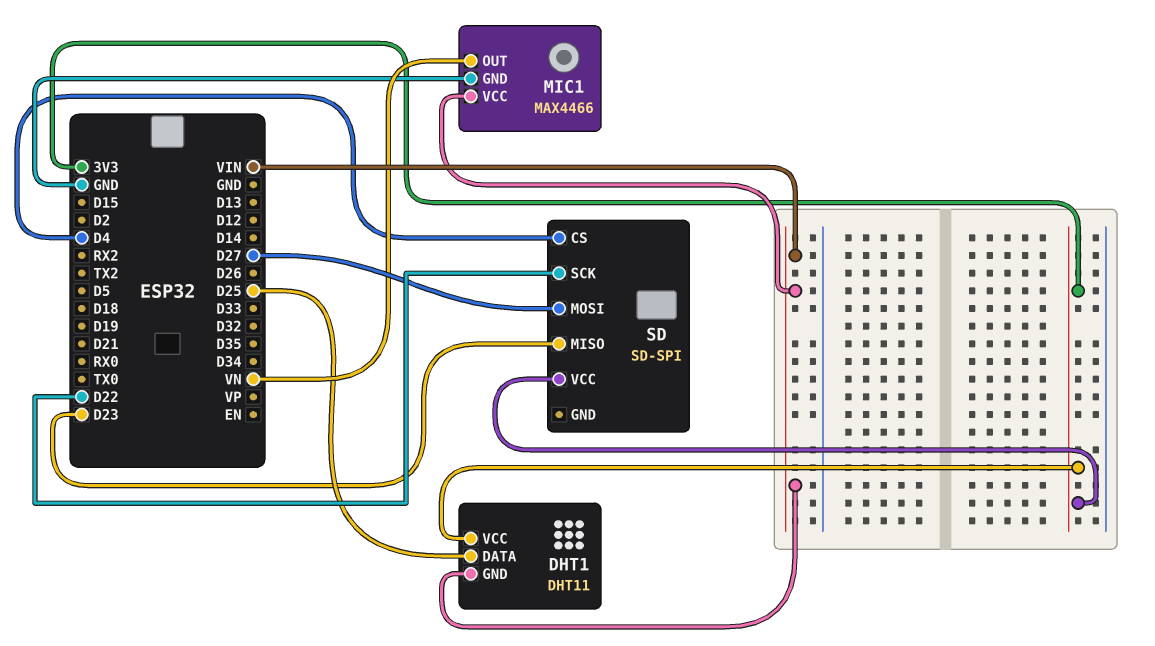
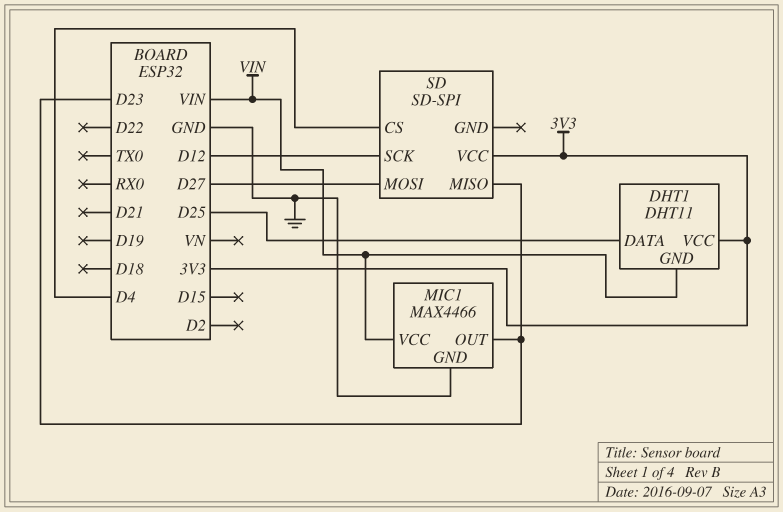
MIC1 pin OUT: VN -> D23
SD pin SCK: D22 -> D12

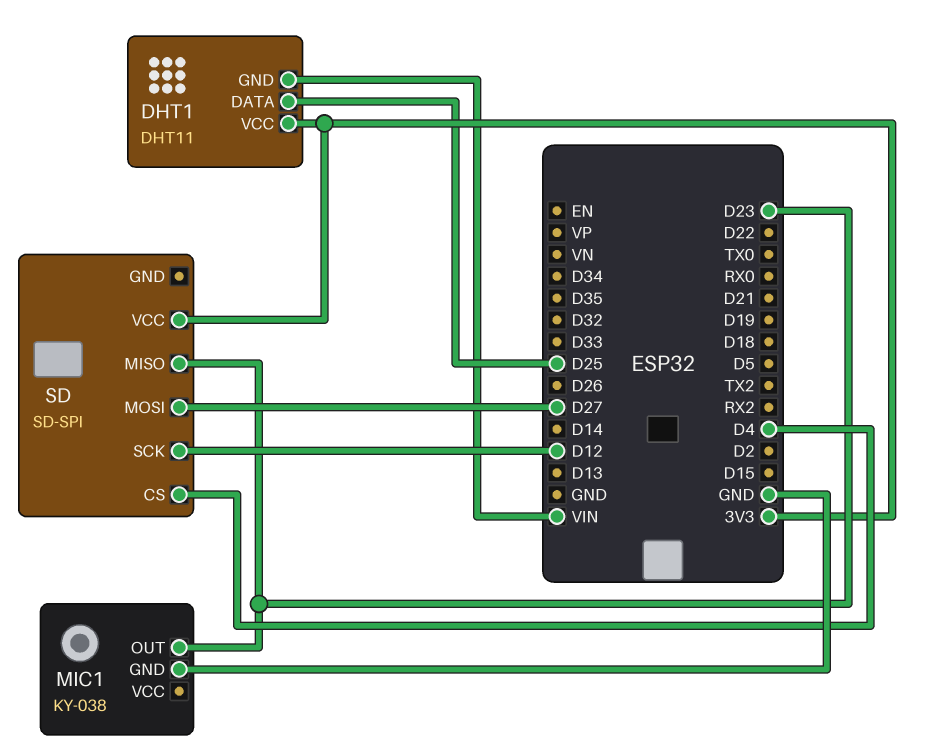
MIC1: MAX4466 -> KY-038
MIC1 pin VCC: VIN -> none

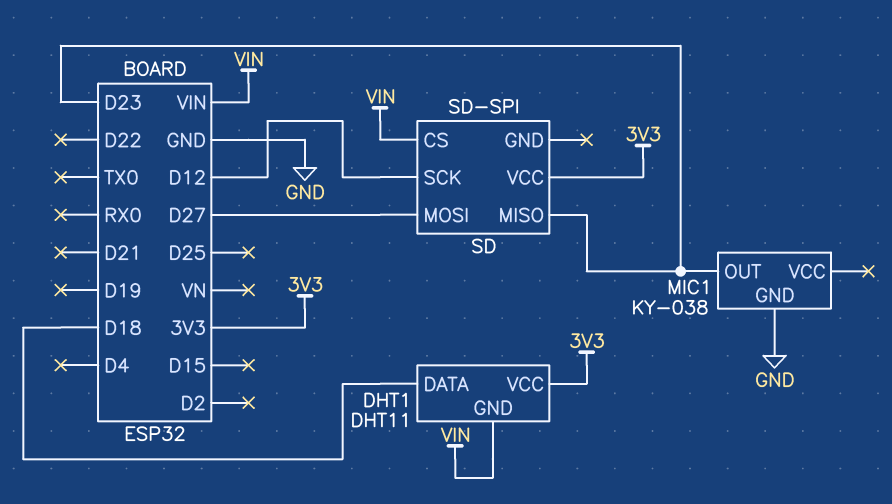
DHT1 pin DATA: D25 -> D18
SD pin CS: D4 -> VIN

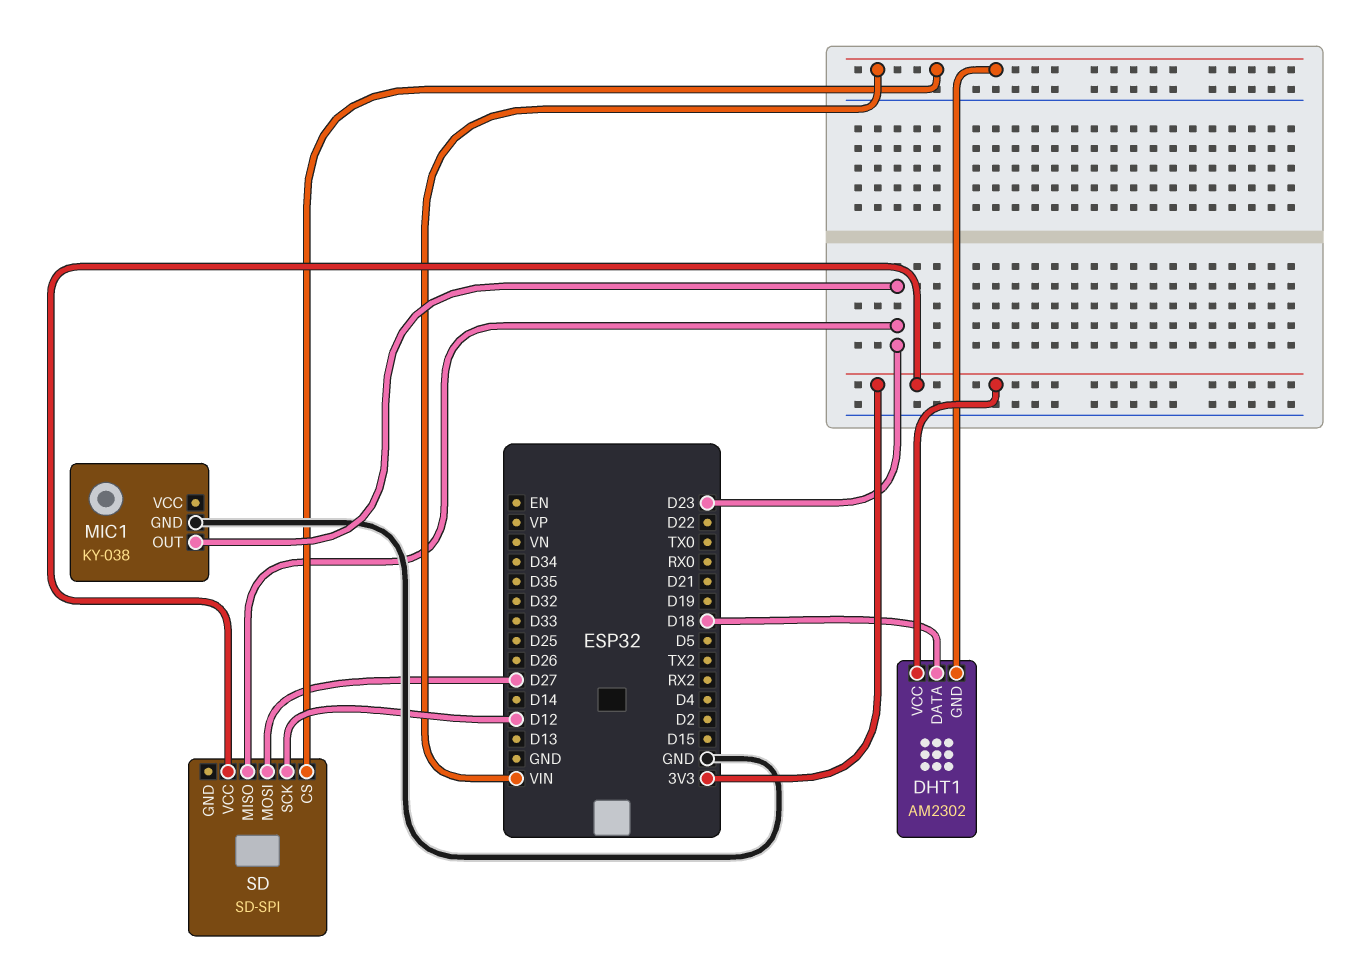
DHT1: DHT11 -> AM2302

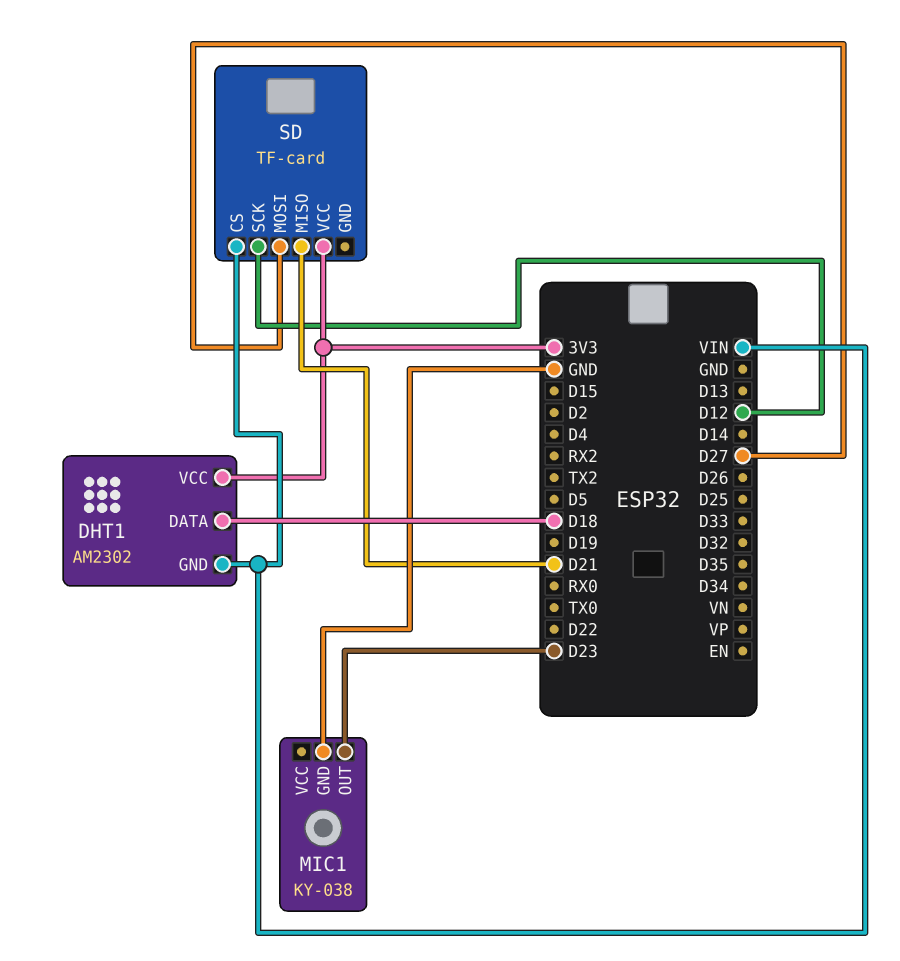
SD: SD-SPI -> TF-card
SD pin MISO: D23 -> D21

